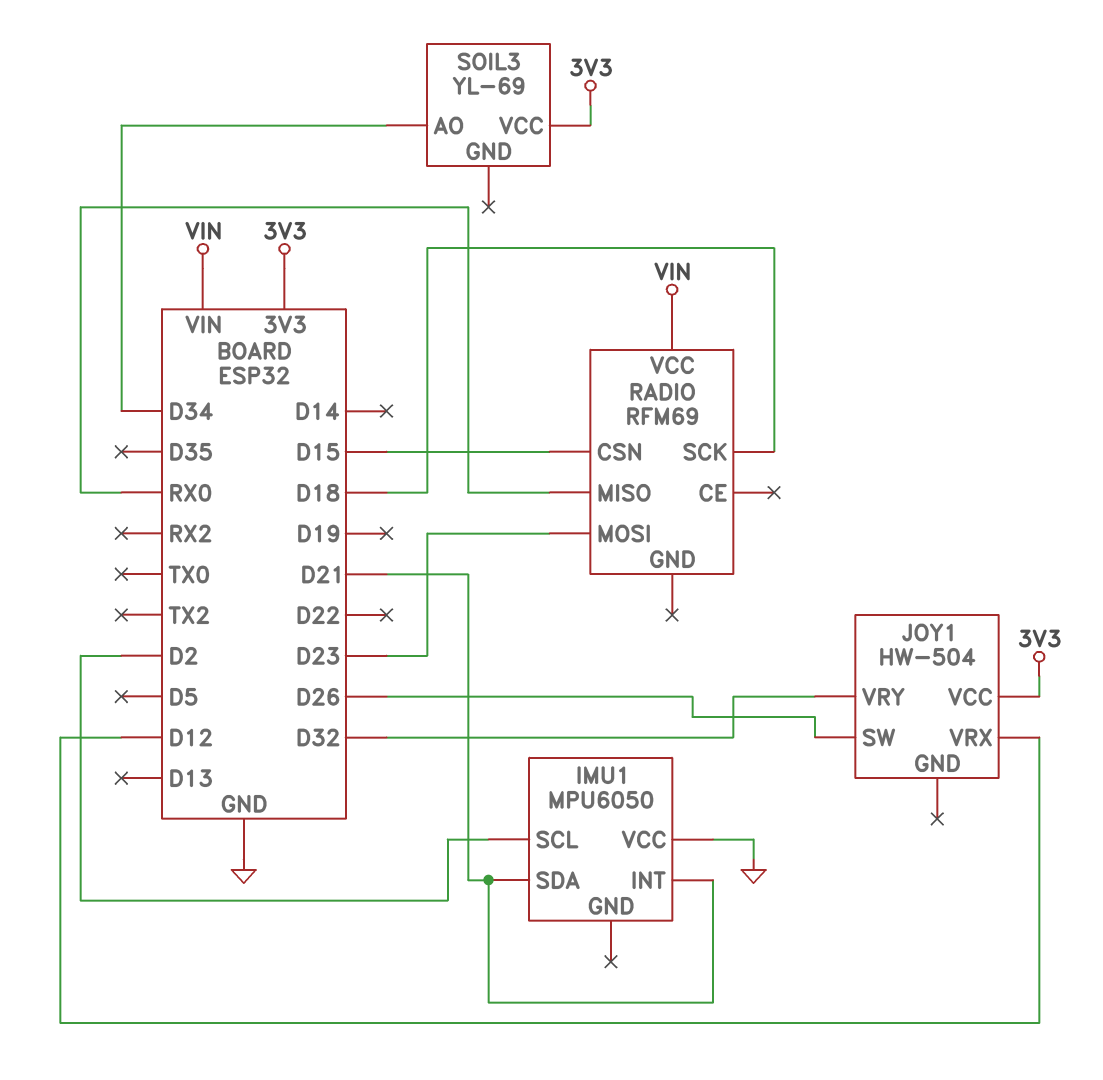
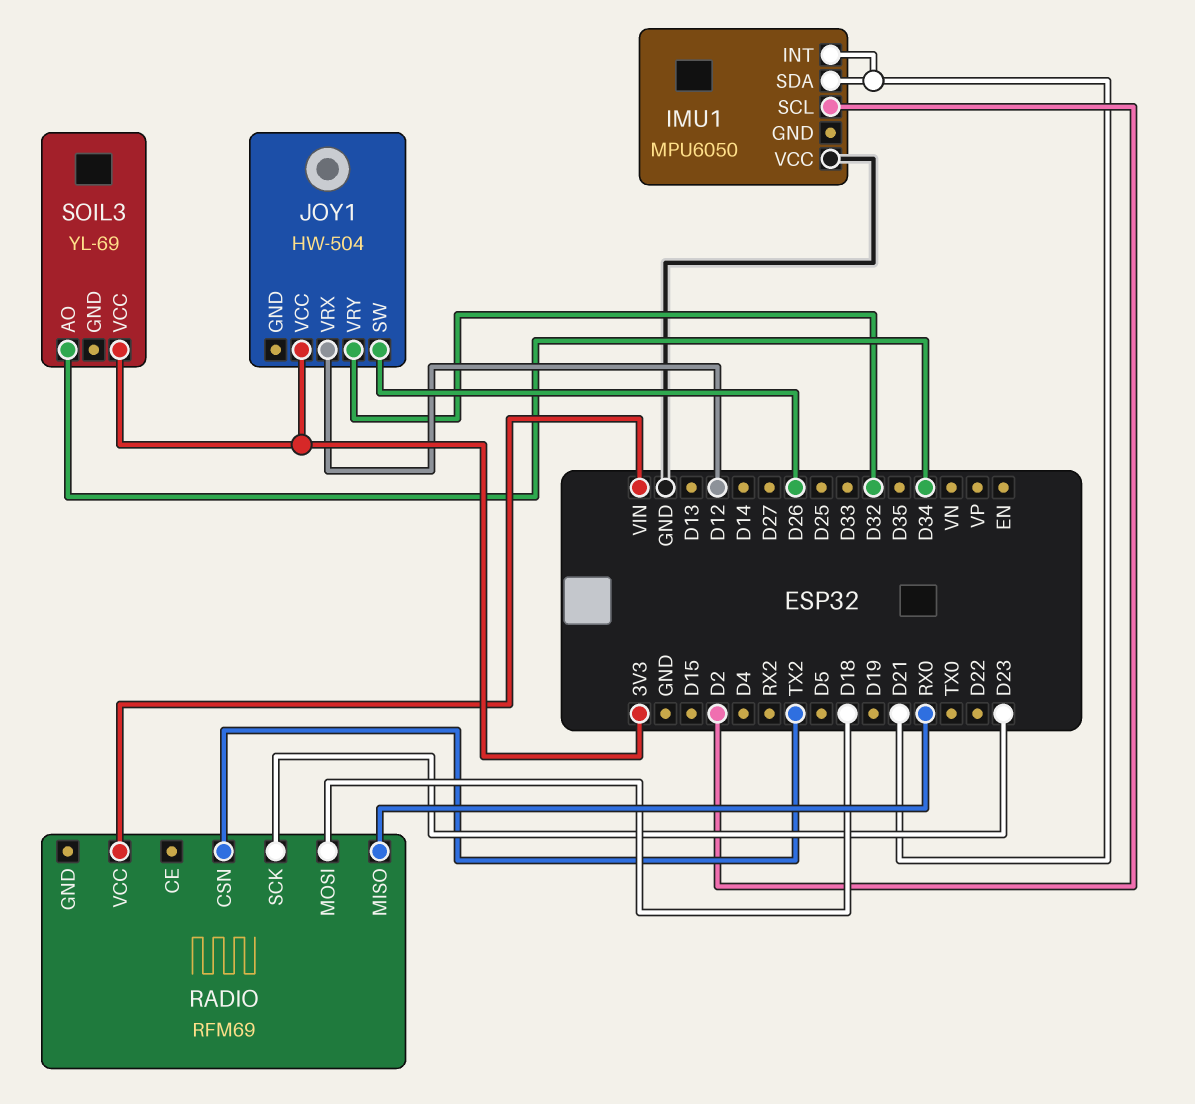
RADIO pin CSN: D15 -> TX2
RADIO pin MOSI: D23 -> D18
RADIO pin SCK: D18 -> D23

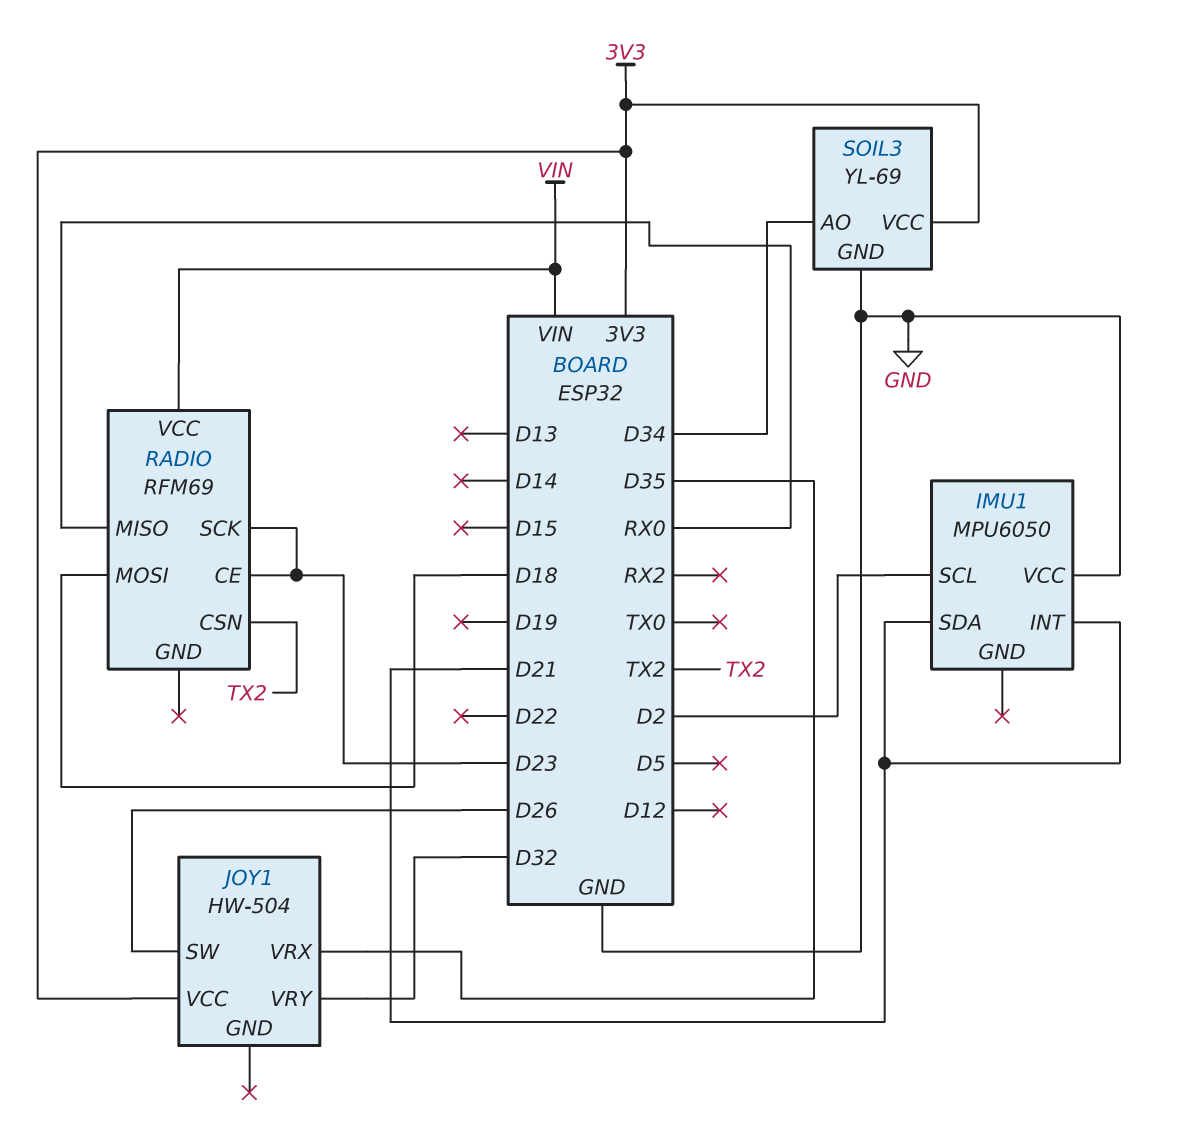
JOY1 pin VRX: D12 -> D35
RADIO pin CE: none -> D23
SOIL3 pin GND: none -> GND

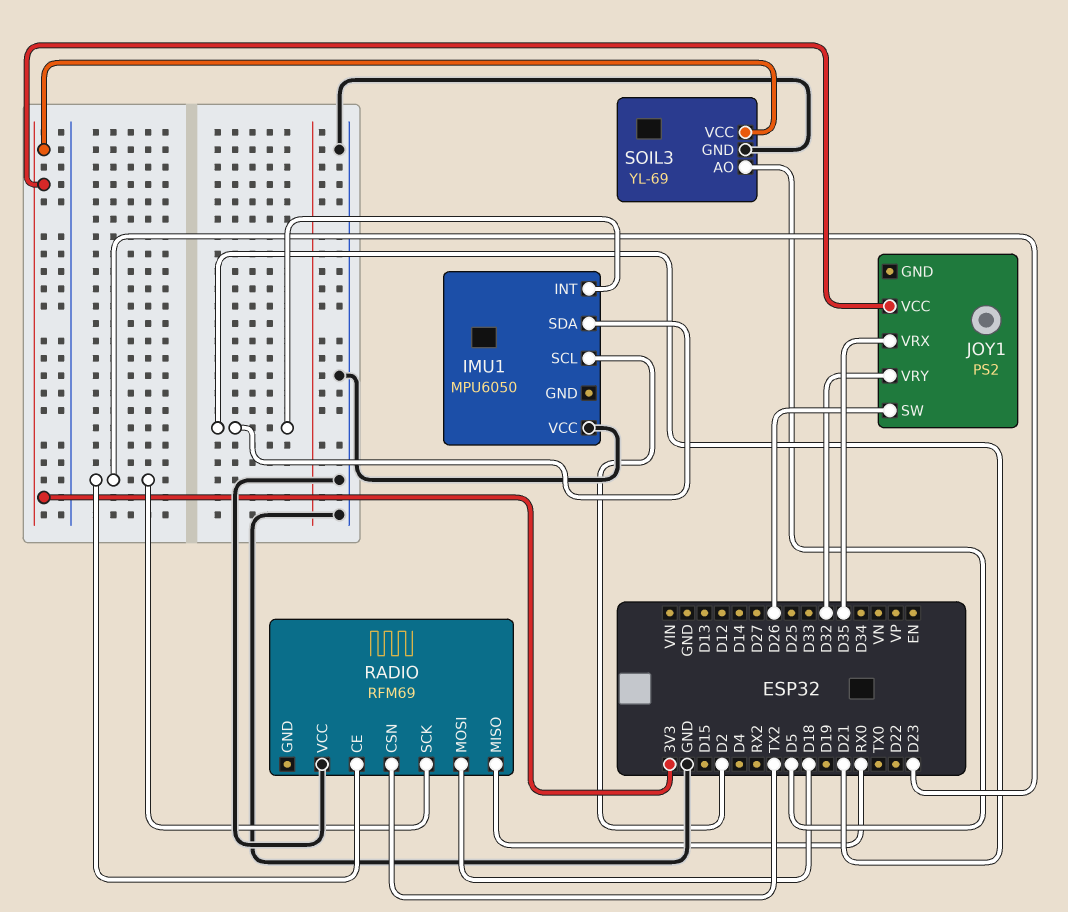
JOY1: HW-504 -> PS2
RADIO pin VCC: VIN -> GND
SOIL3 pin AO: D34 -> D5

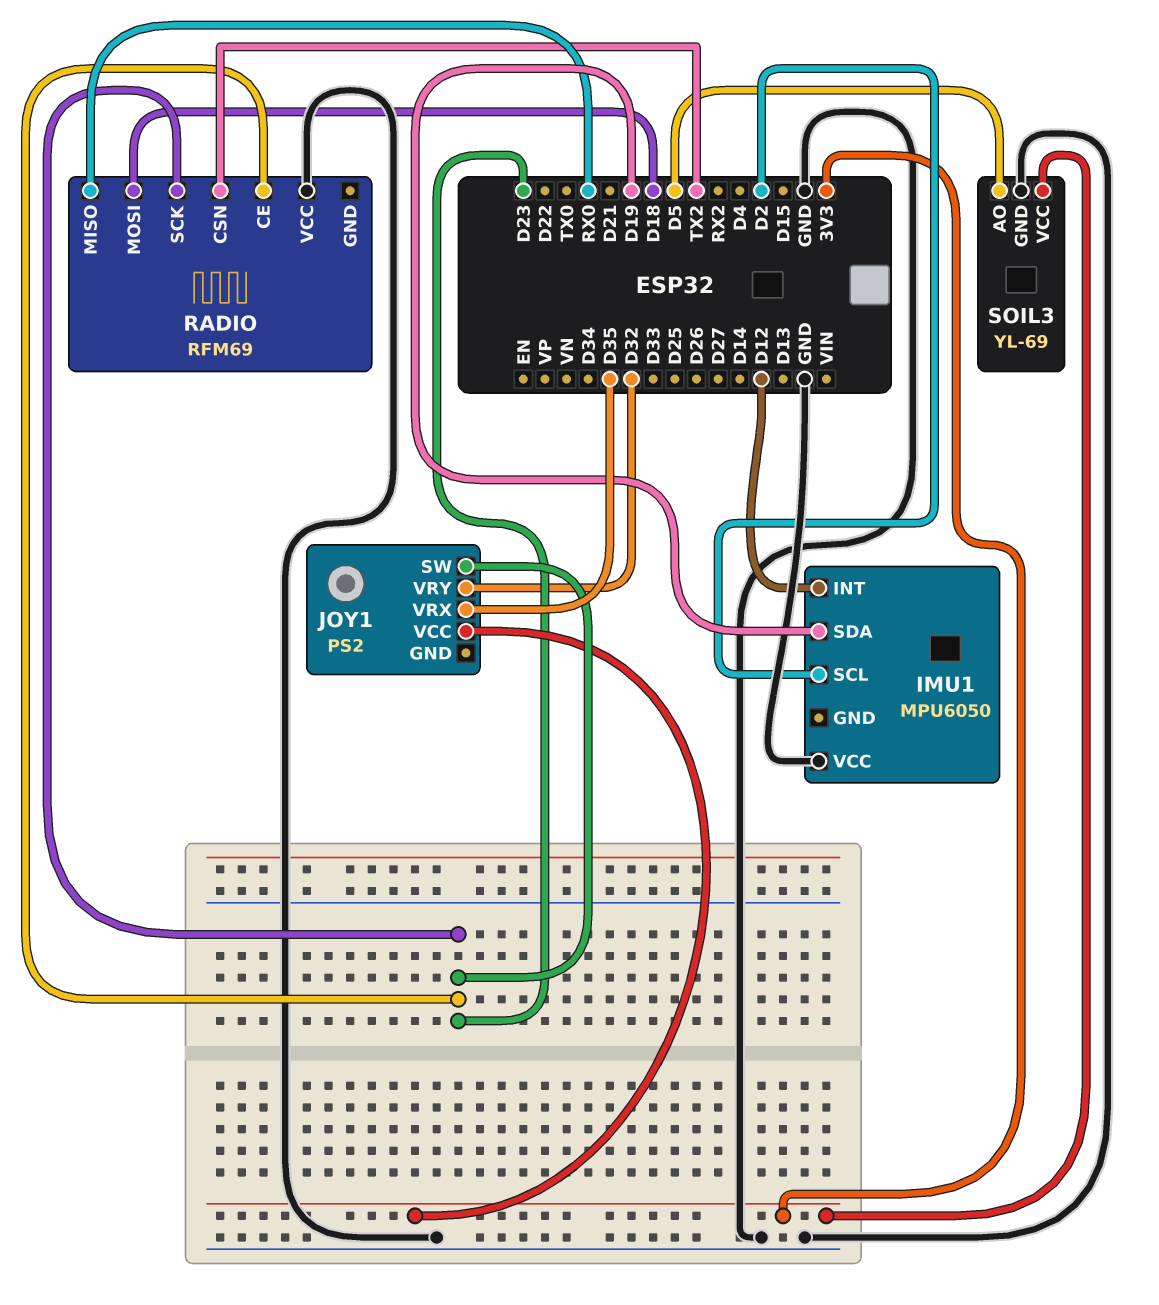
IMU1 pin INT: D21 -> D12
IMU1 pin SDA: D21 -> D19
JOY1 pin SW: D26 -> D23

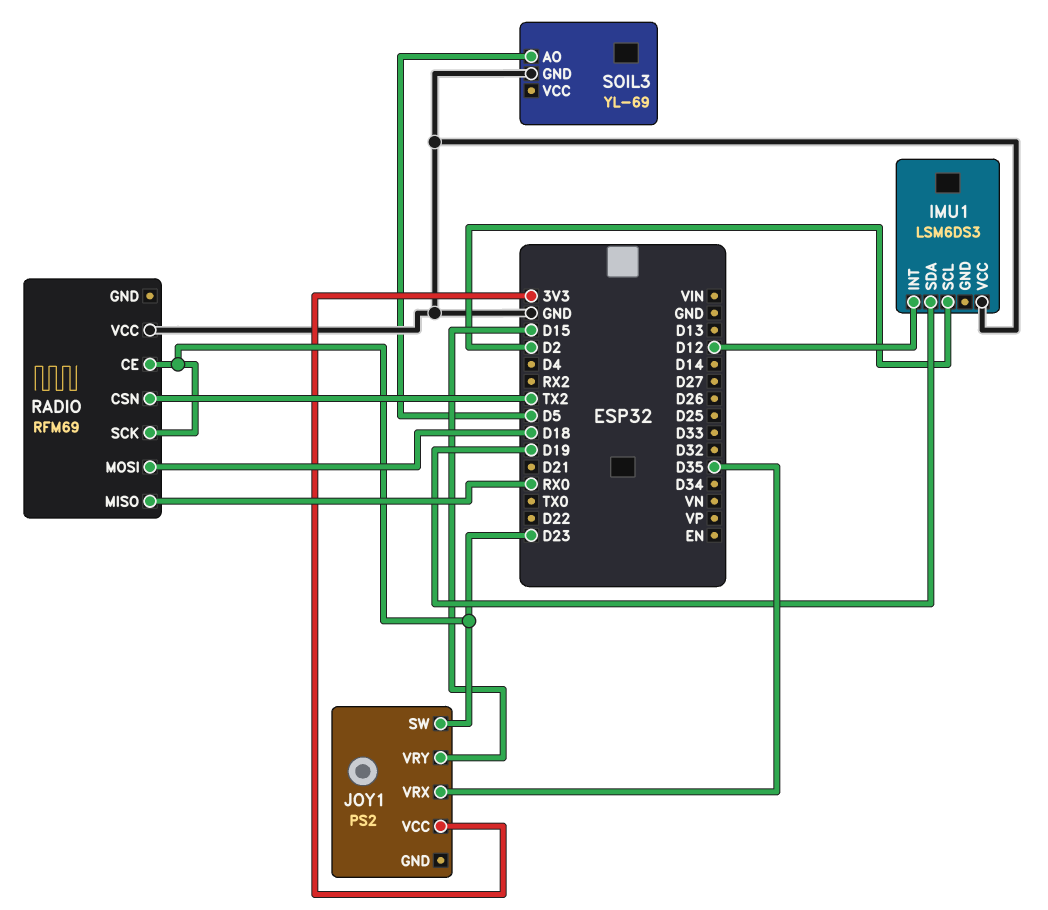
IMU1: MPU6050 -> LSM6DS3
JOY1 pin VRY: D32 -> D15
SOIL3 pin VCC: 3V3 -> none

